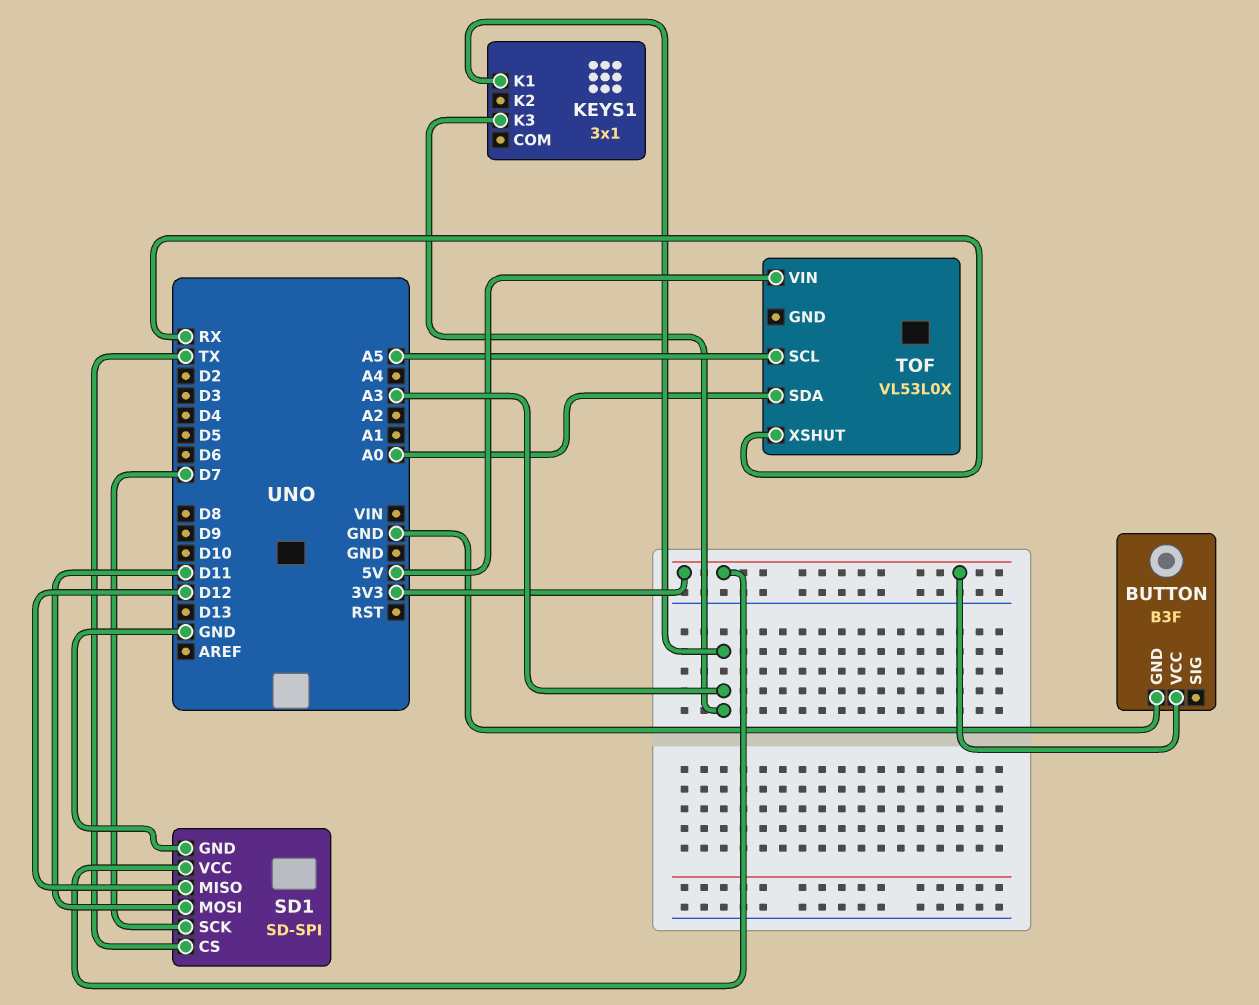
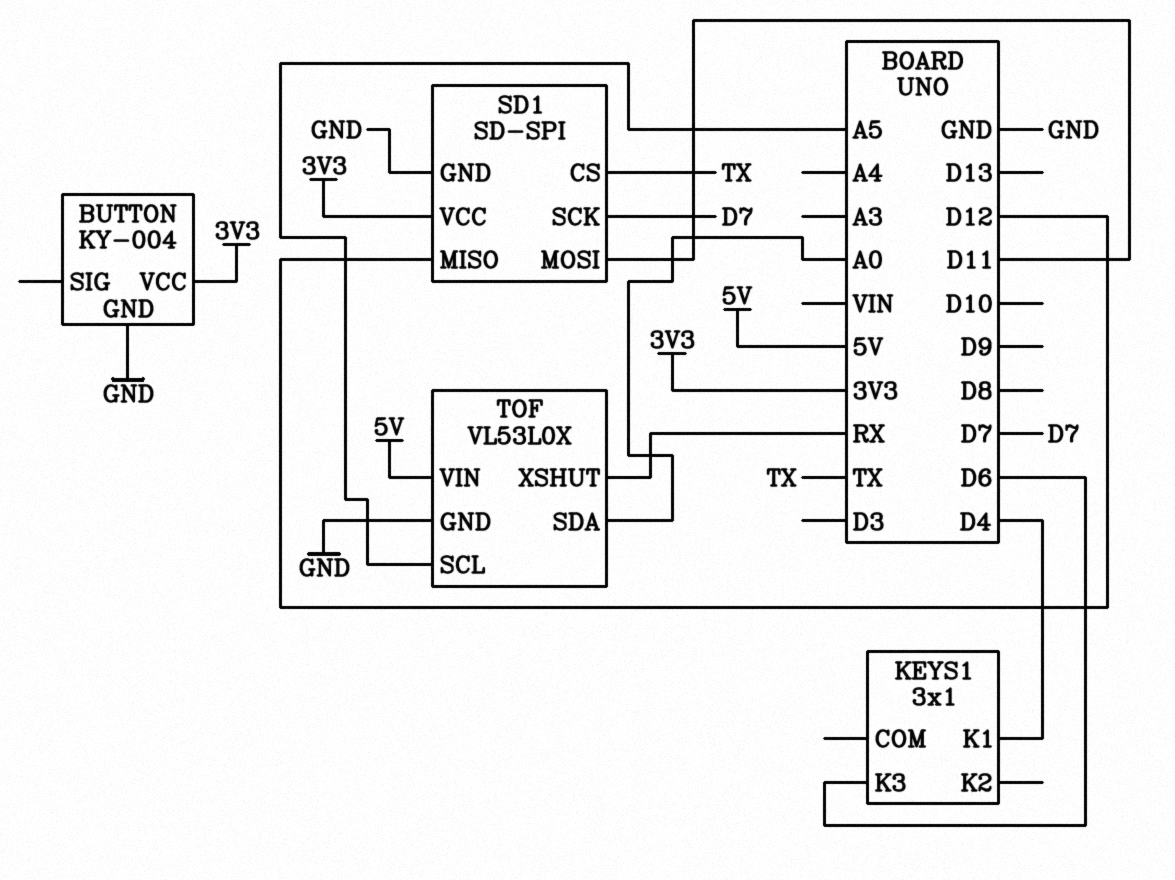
BUTTON: B3F -> KY-004
KEYS1 pin K1: A3 -> D4
KEYS1 pin K3: A3 -> D6
TOF pin GND: none -> GND

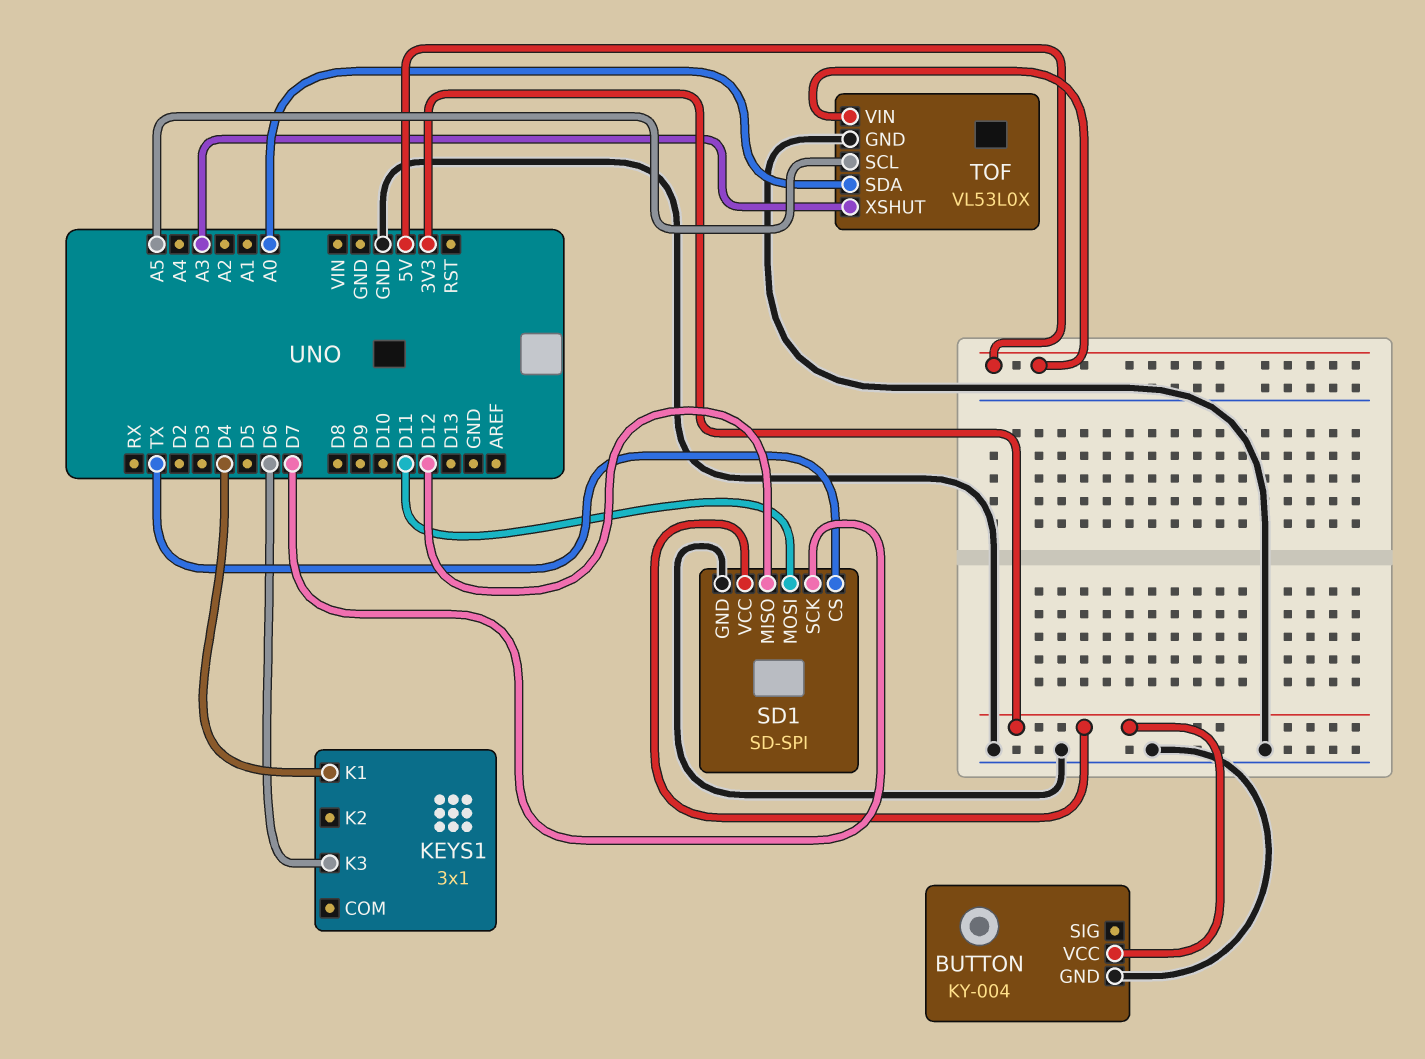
TOF pin XSHUT: RX -> A3

